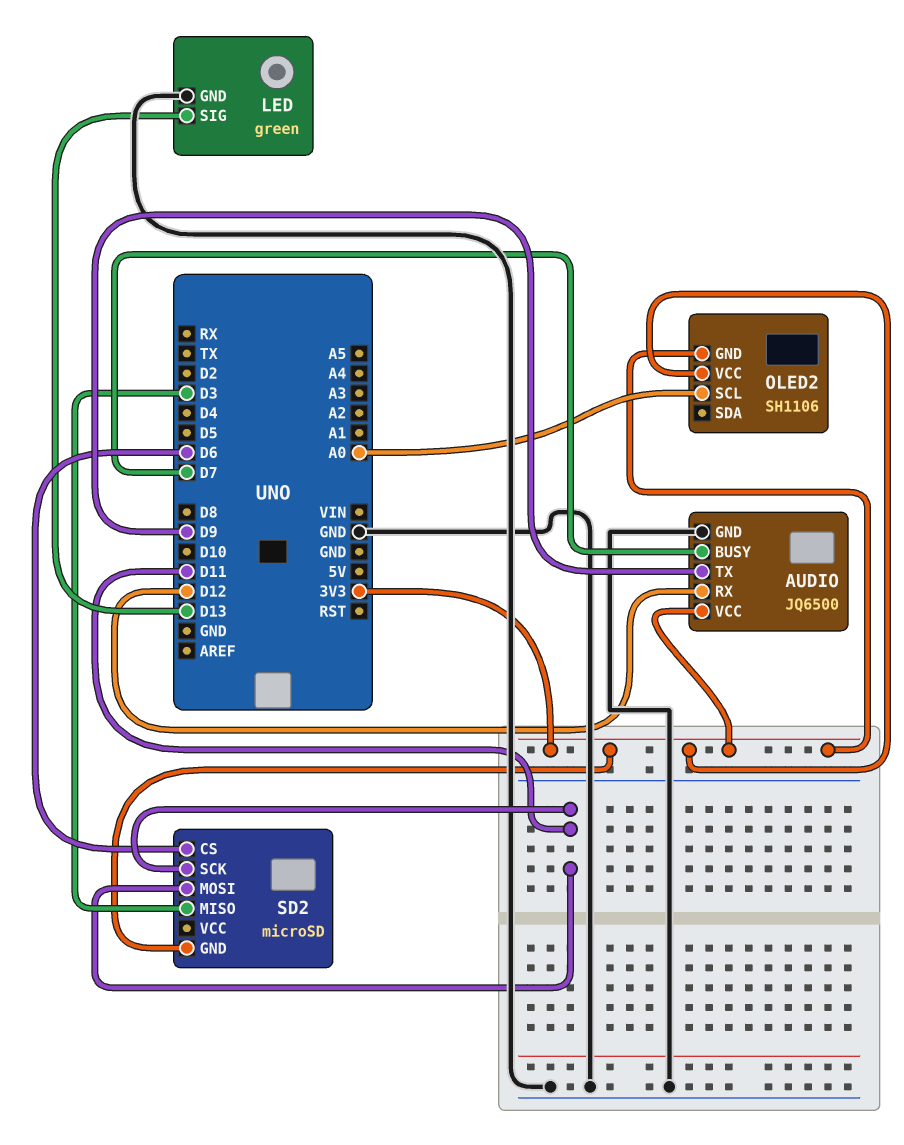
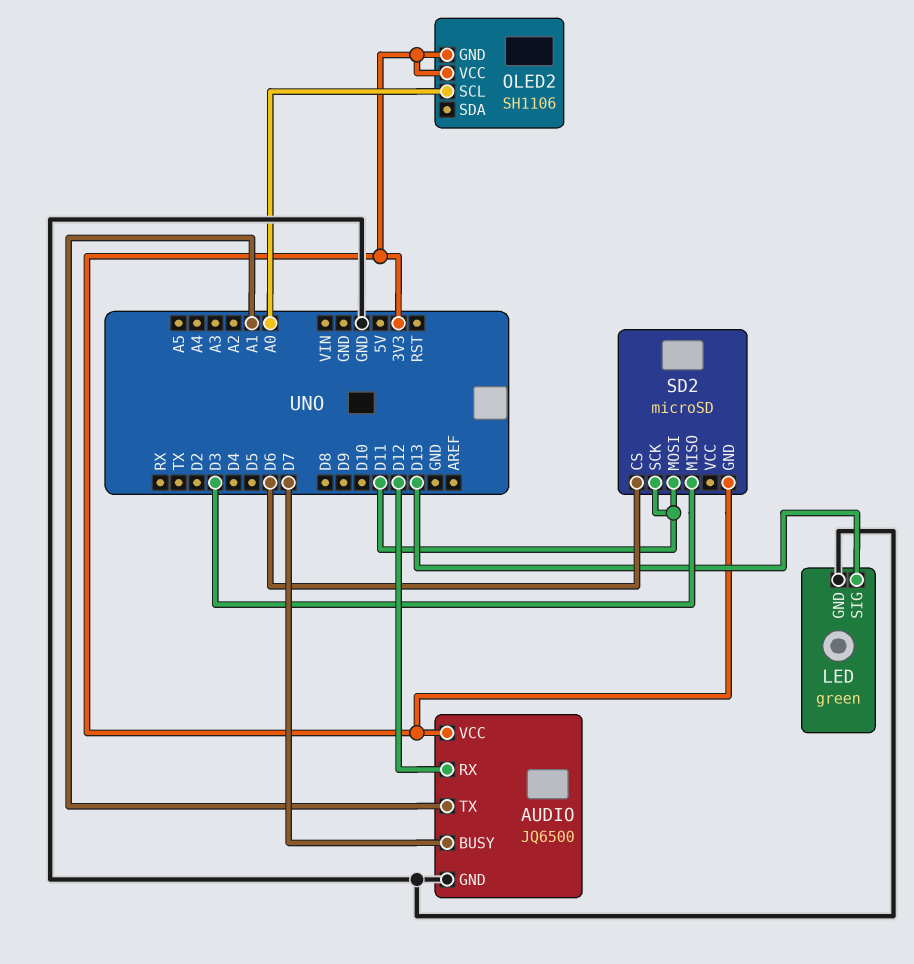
AUDIO pin TX: D9 -> A1

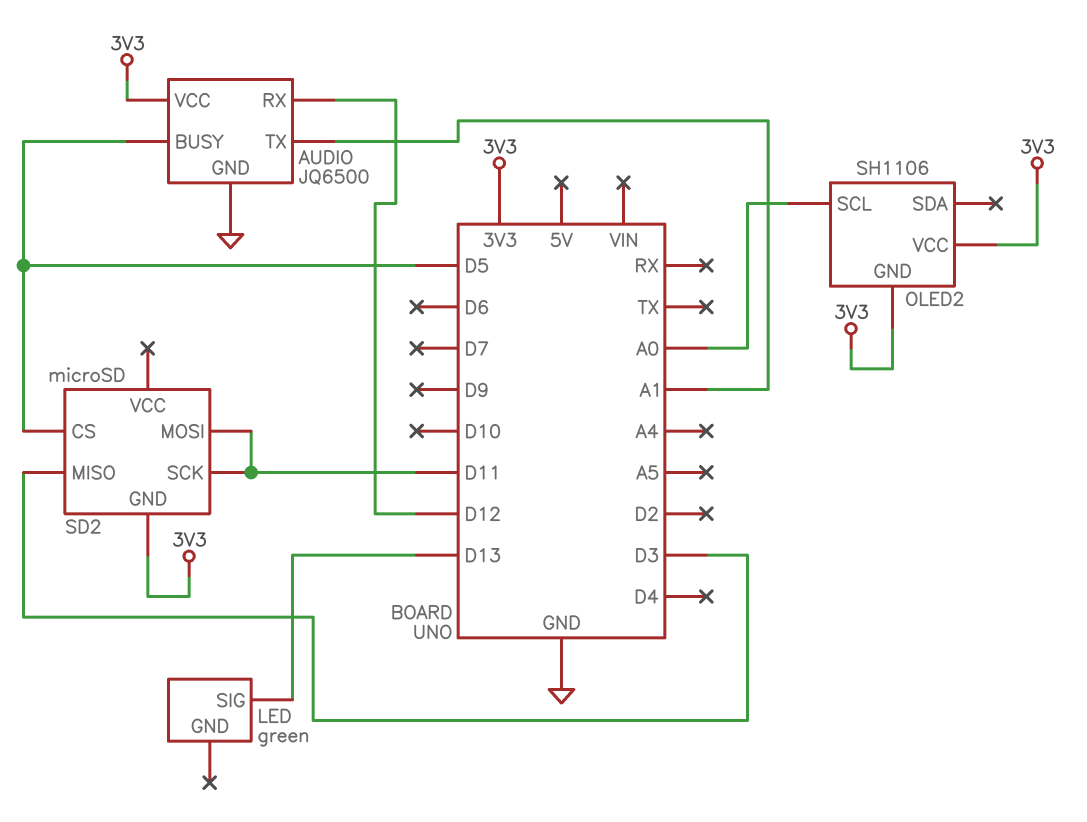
AUDIO pin BUSY: D7 -> D5
LED pin GND: GND -> none
SD2 pin CS: D6 -> D5

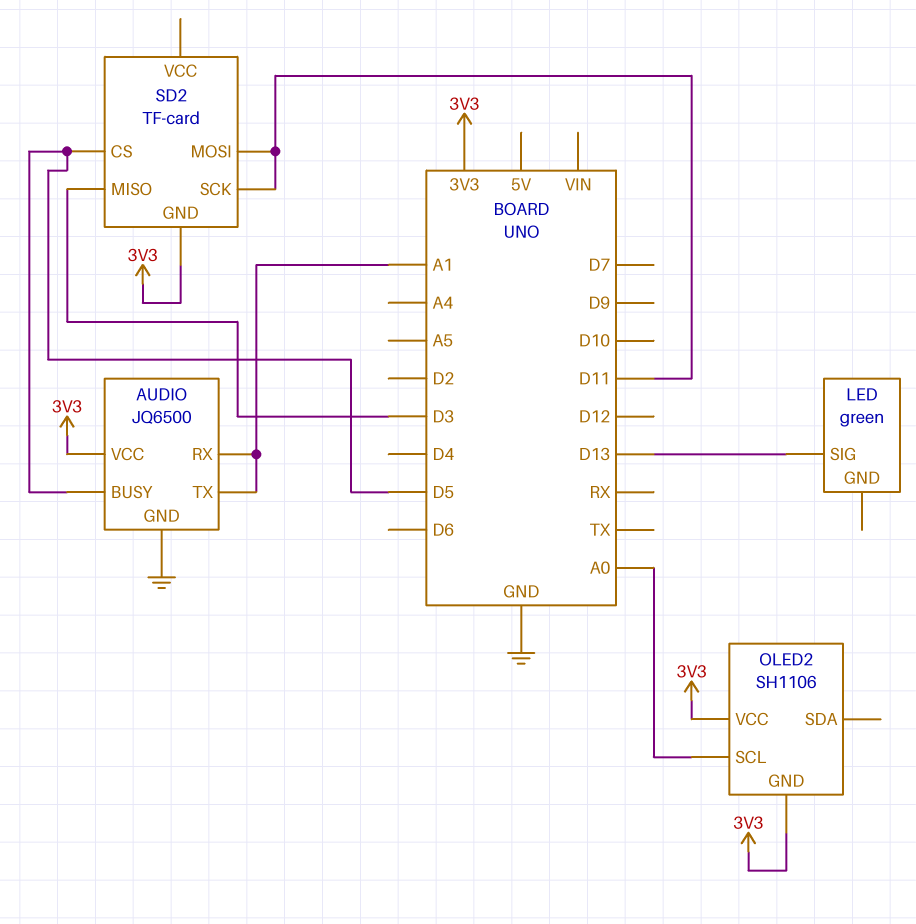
AUDIO pin RX: D12 -> A1
SD2: microSD -> TF-card

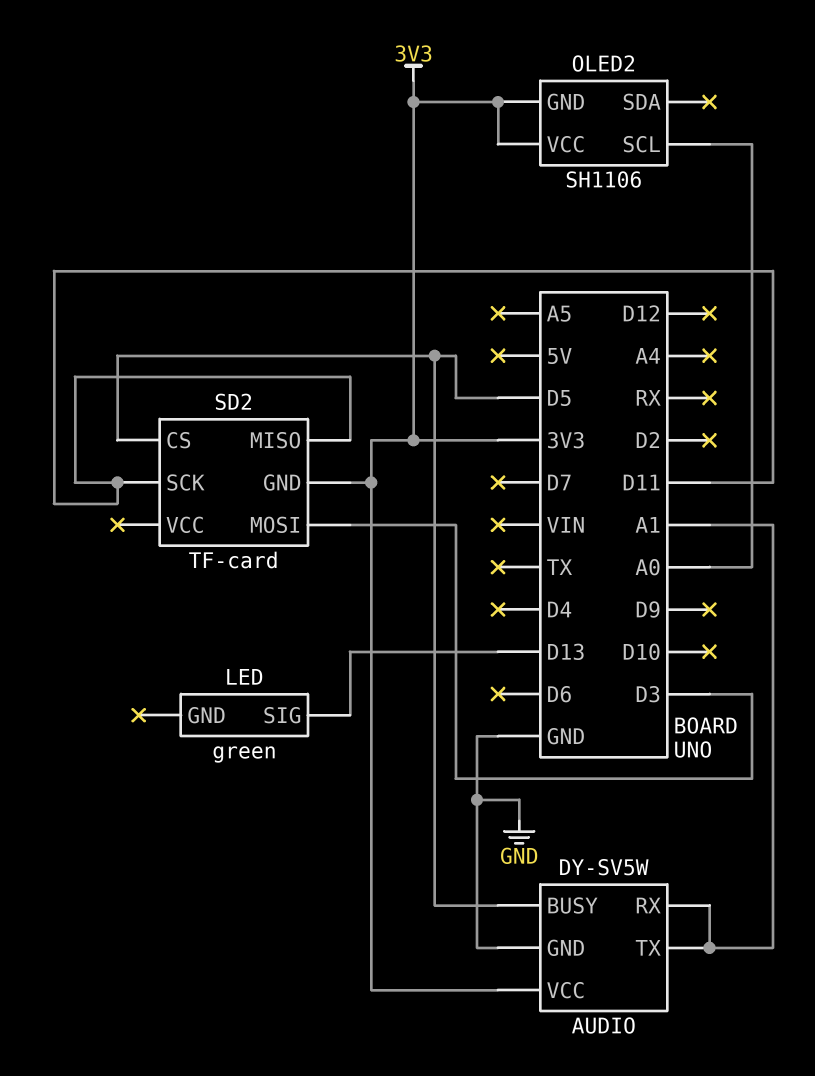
AUDIO: JQ6500 -> DY-SV5W
SD2 pin MISO: D3 -> D11
SD2 pin MOSI: D11 -> D3

